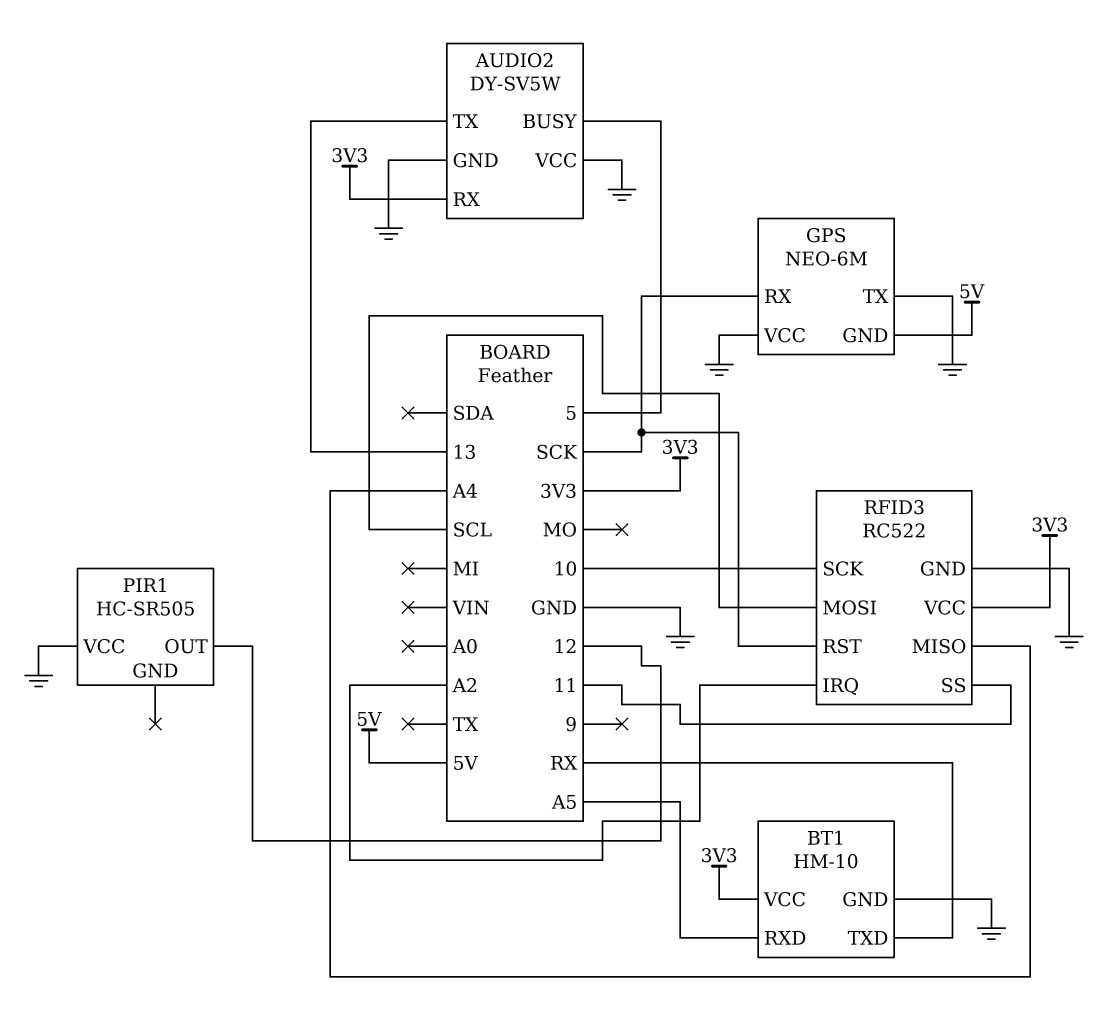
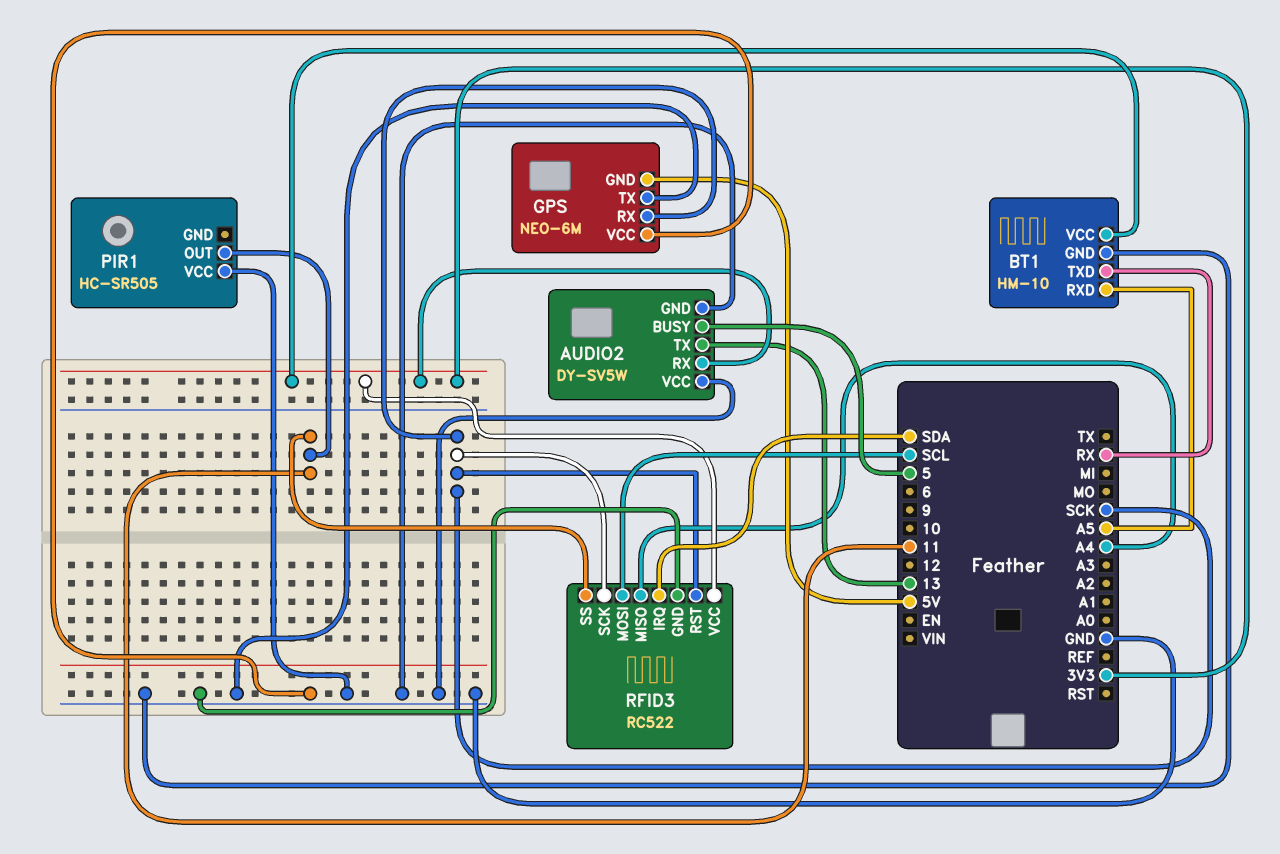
PIR1 pin OUT: 12 -> 11
RFID3 pin IRQ: A2 -> SDA
RFID3 pin SCK: 10 -> SCK

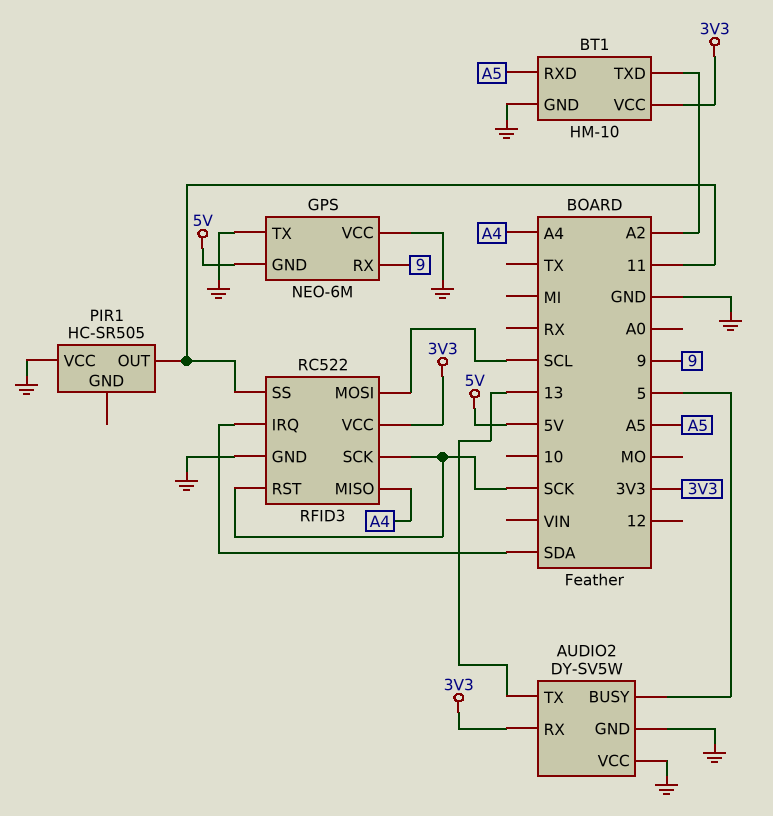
BT1 pin TXD: RX -> A2
GPS pin RX: SCK -> 9

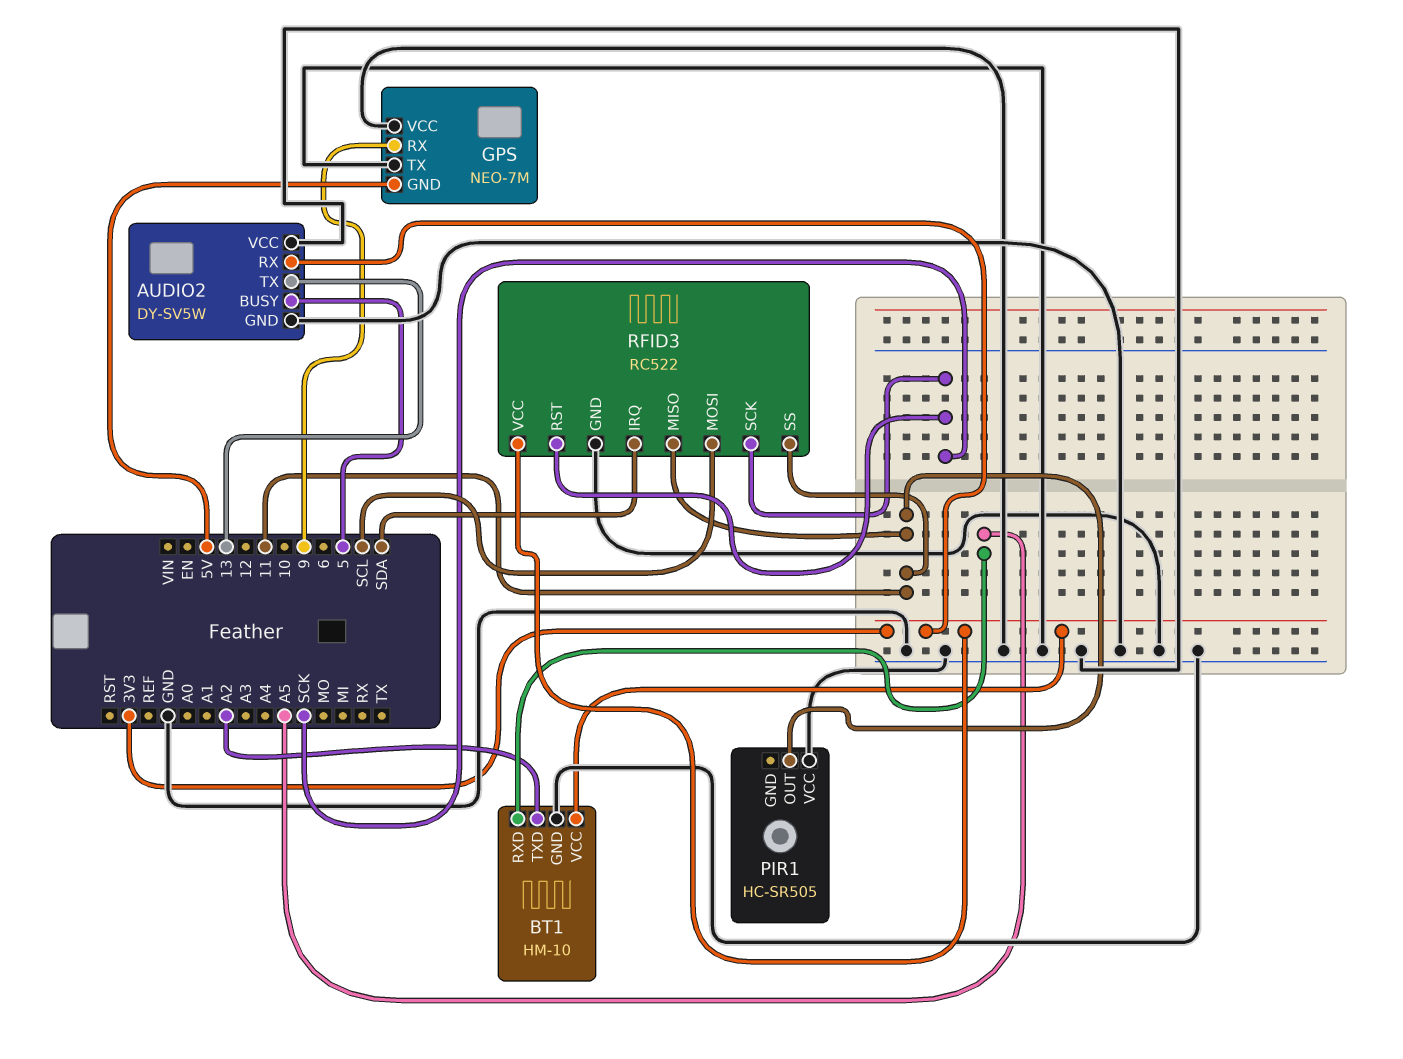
GPS: NEO-6M -> NEO-7M
RFID3 pin MISO: A4 -> 11

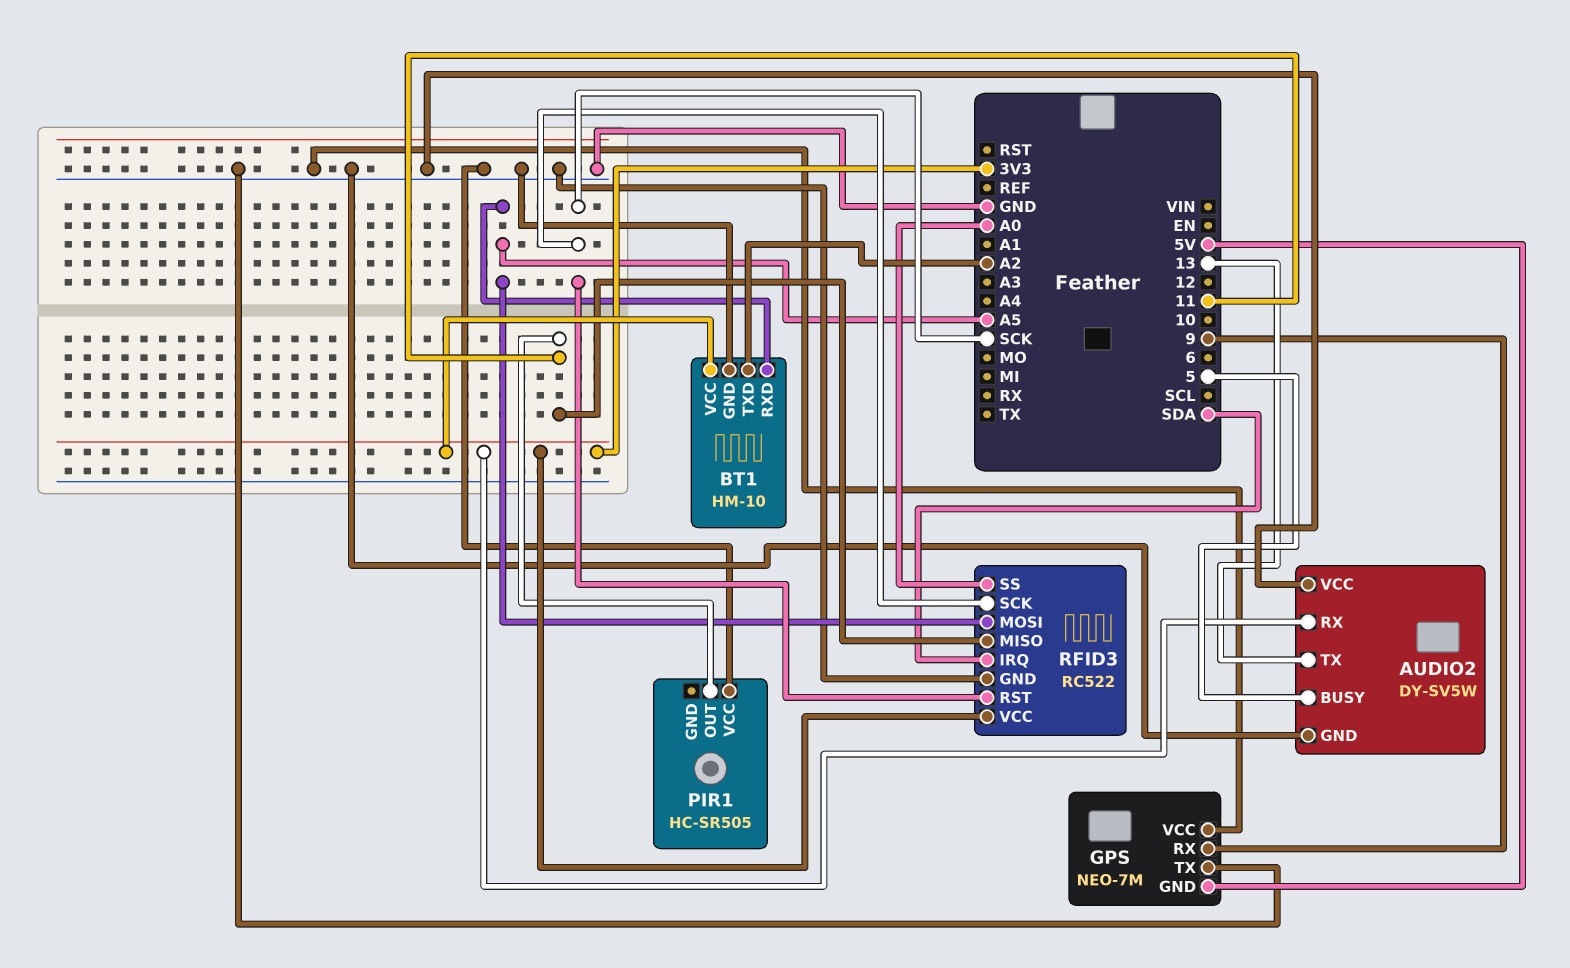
RFID3 pin MOSI: SCL -> A5
RFID3 pin SS: 11 -> A0

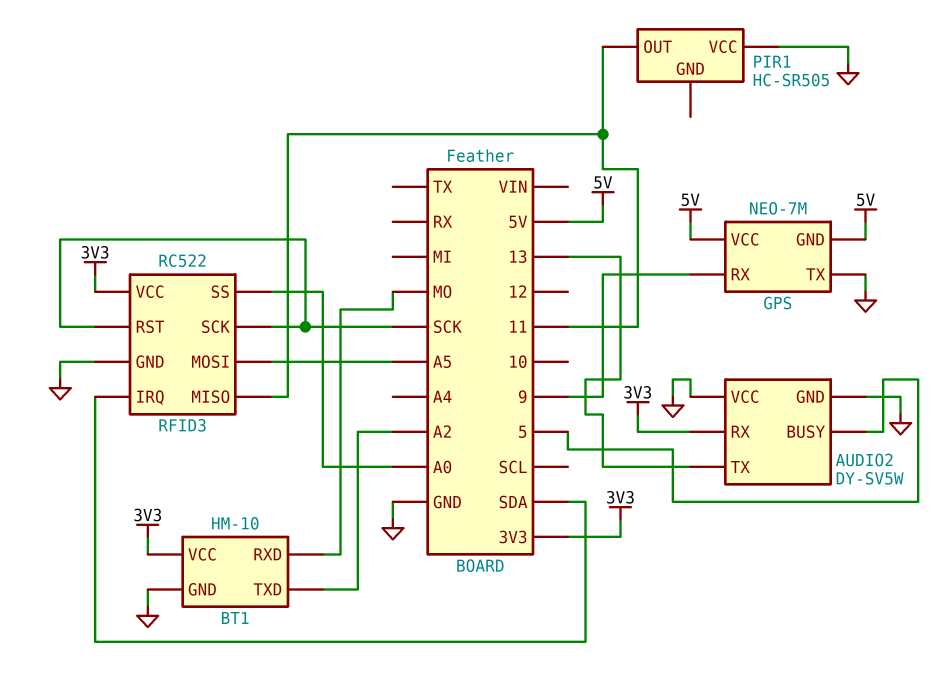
BT1 pin RXD: A5 -> MO
GPS pin VCC: GND -> 5V

